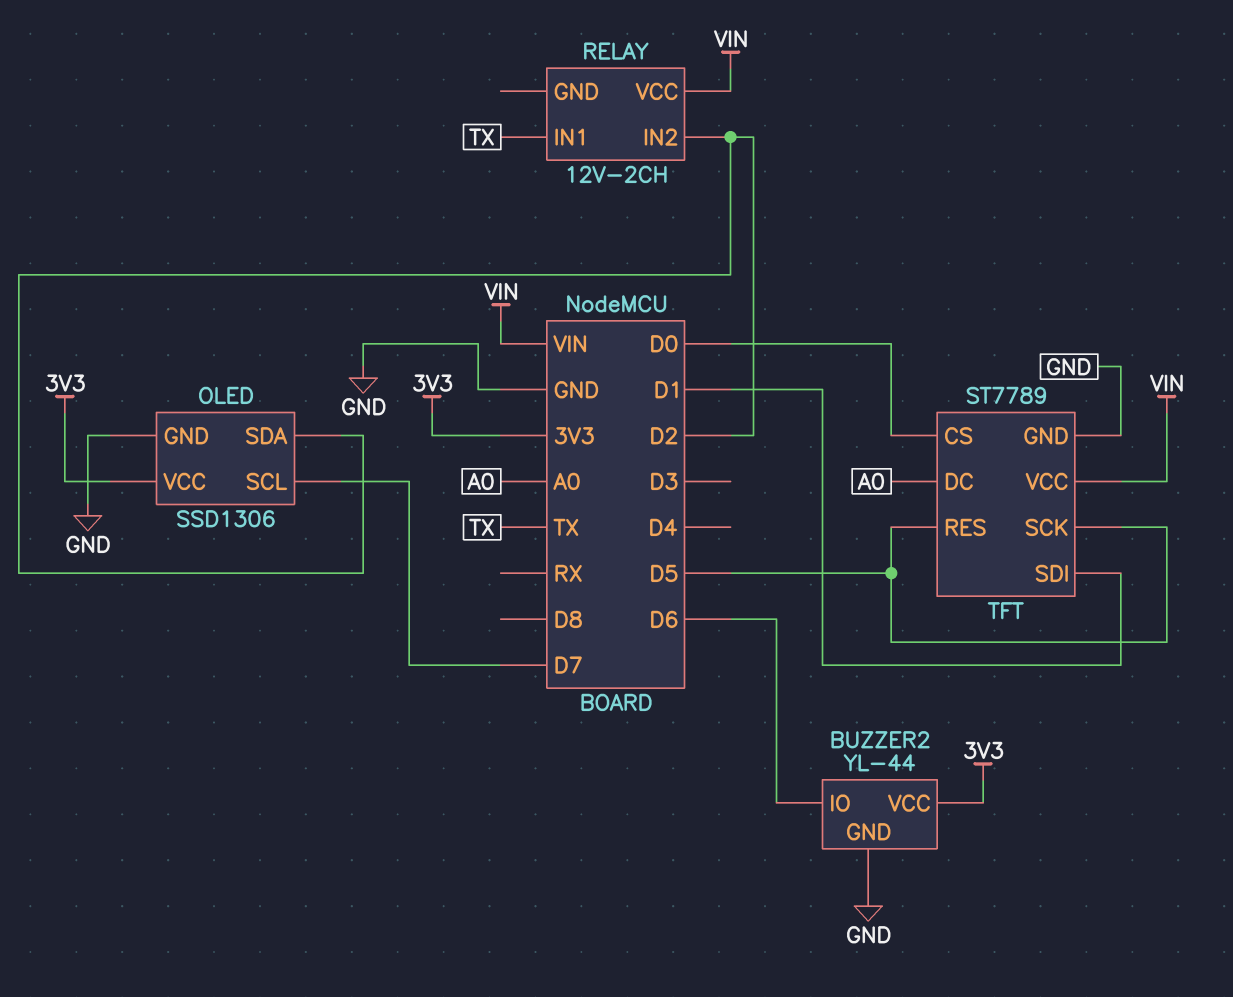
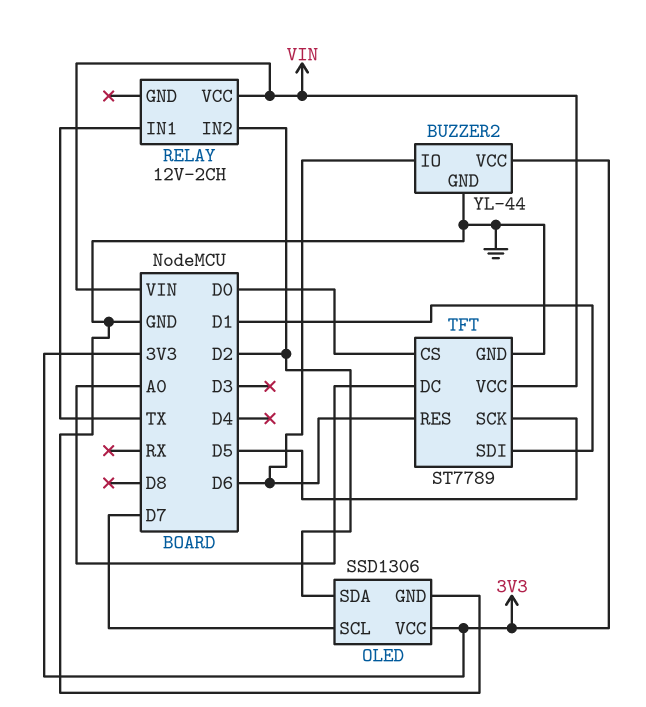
TFT pin RES: D5 -> D6

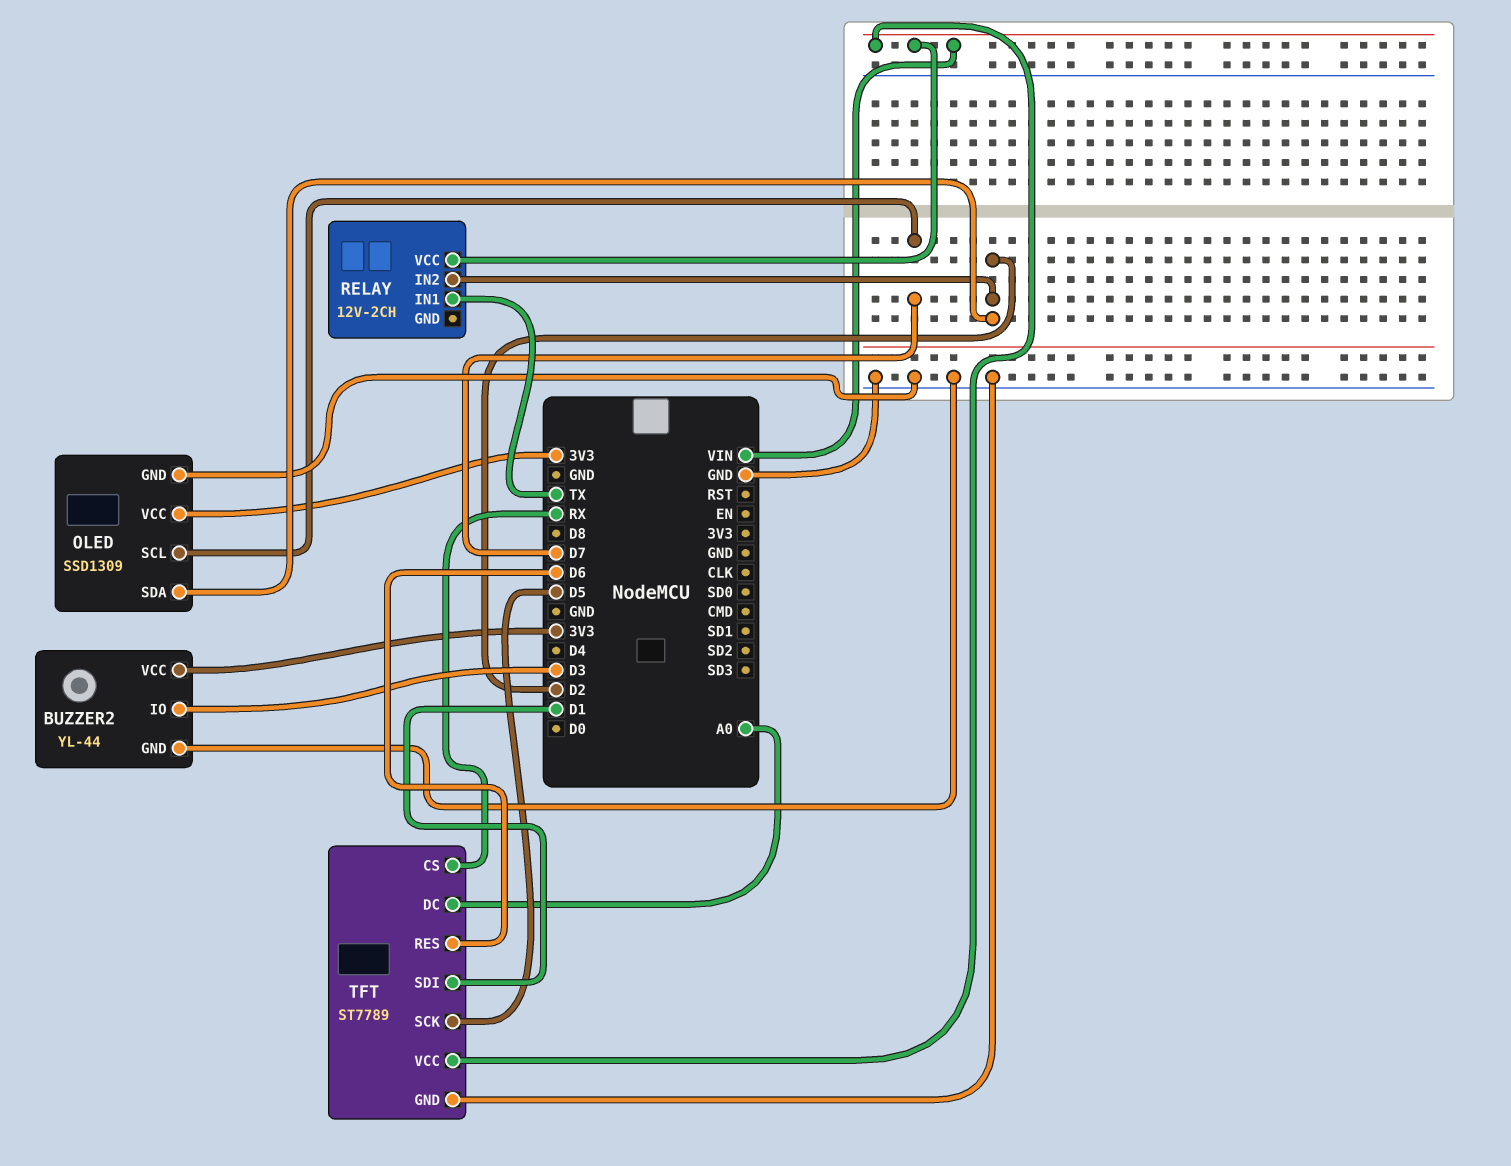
BUZZER2 pin IO: D6 -> D3
OLED: SSD1306 -> SSD1309
TFT pin CS: D0 -> RX

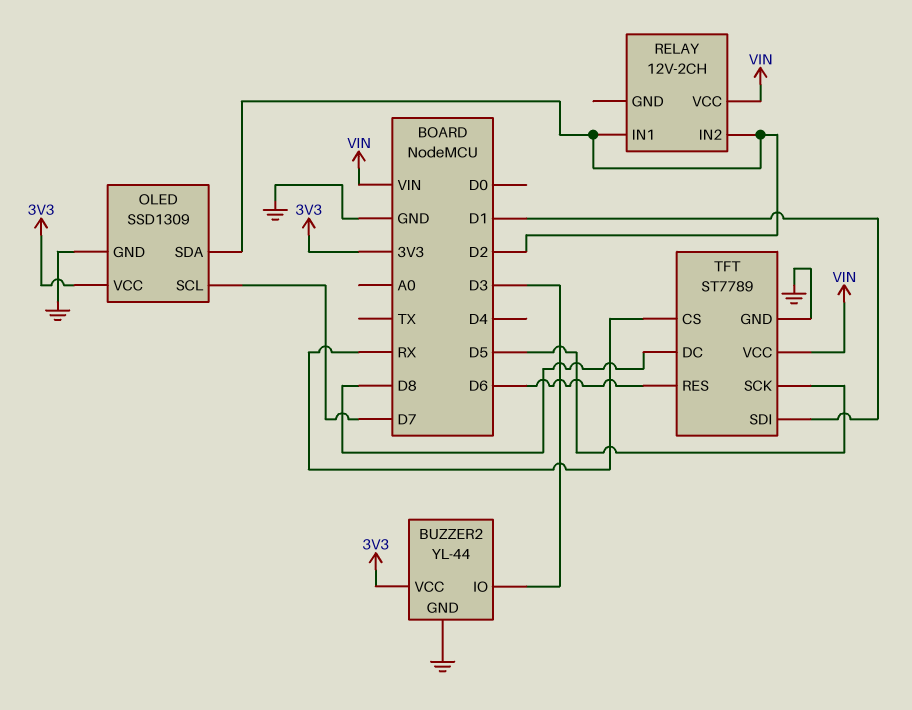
RELAY pin IN1: TX -> D2
TFT pin DC: A0 -> D8

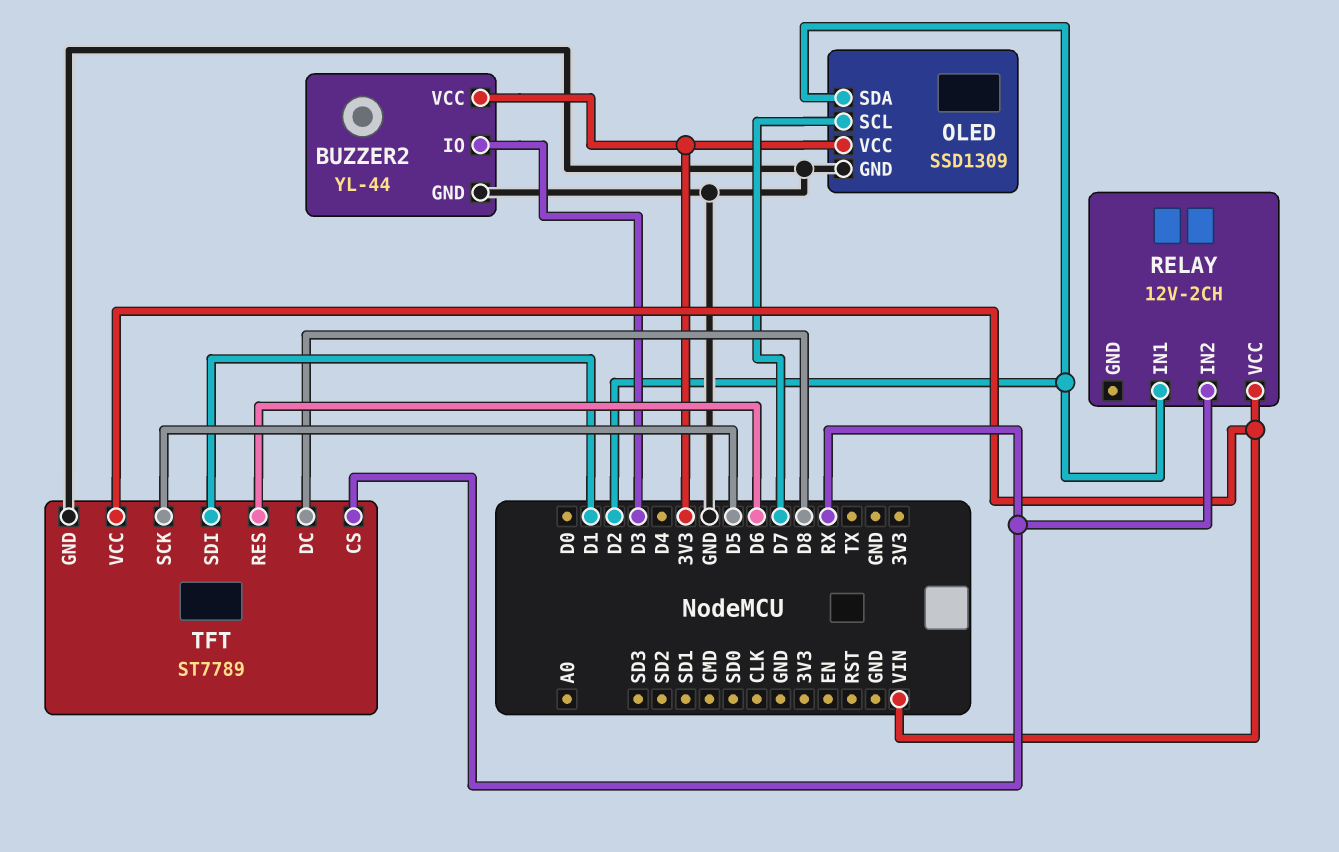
RELAY pin IN2: D2 -> RX

